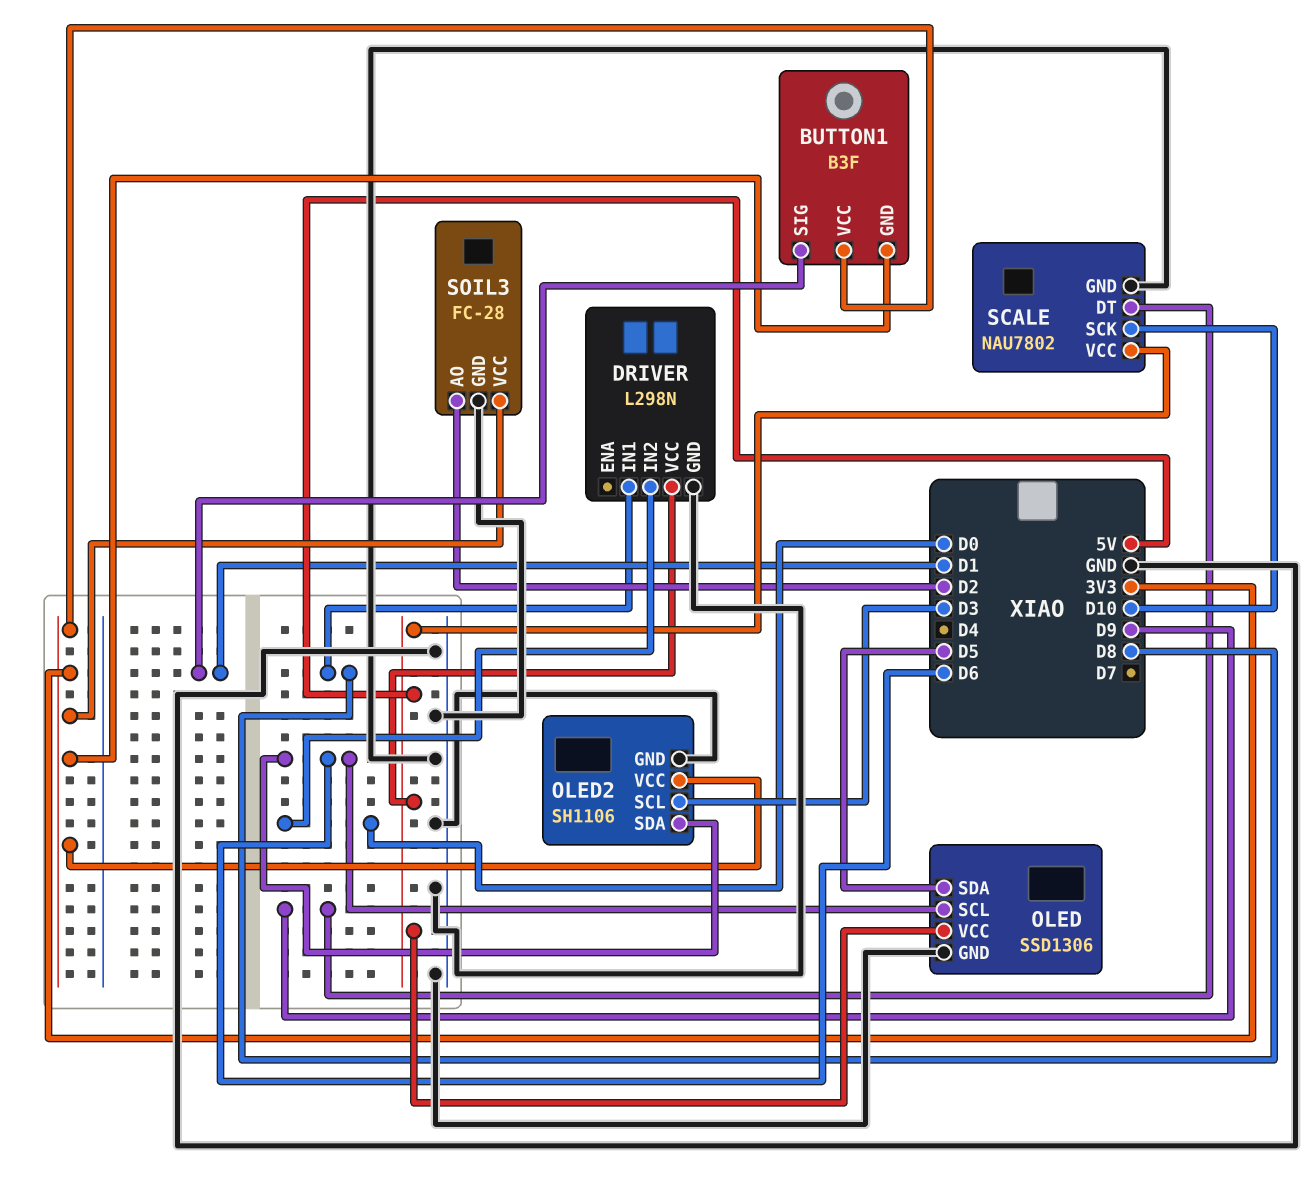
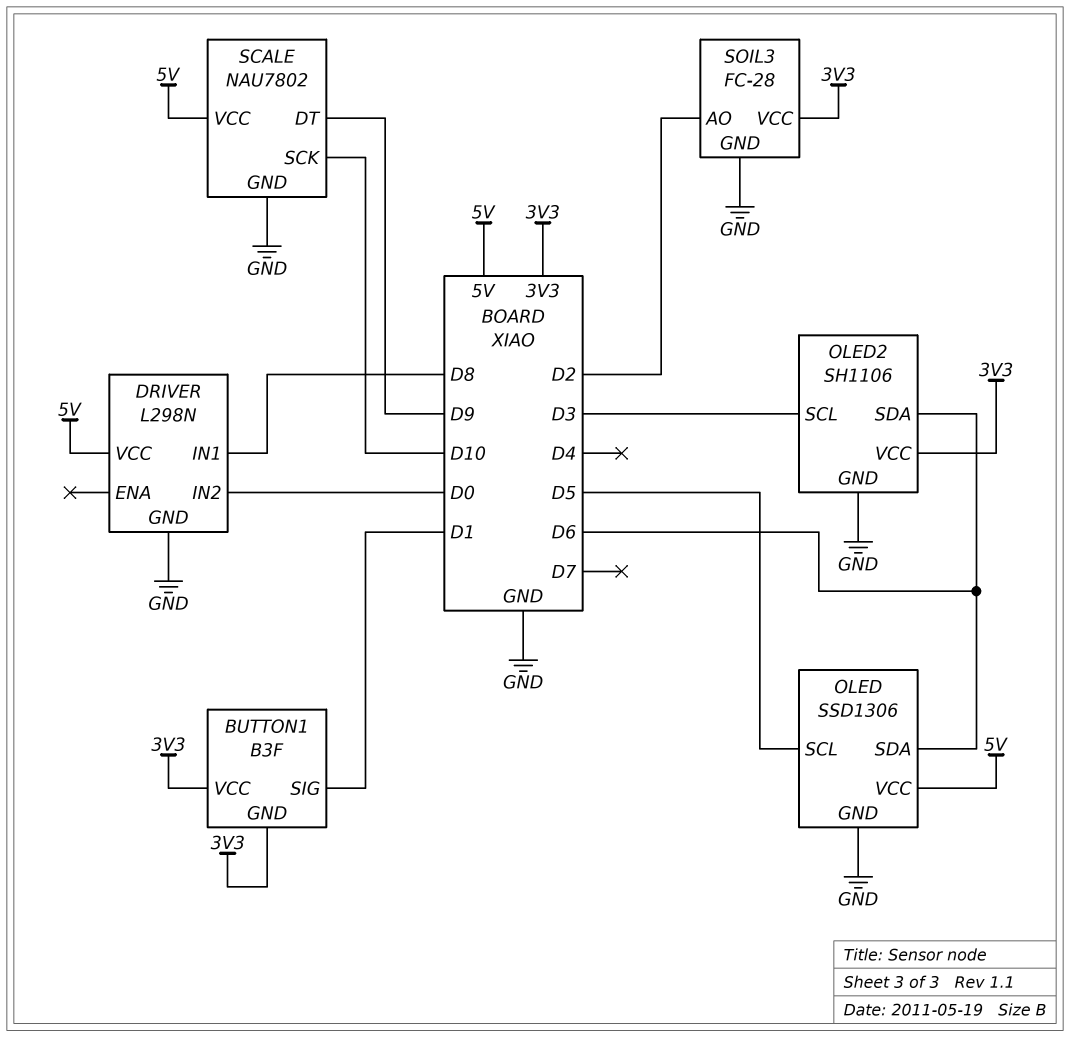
OLED pin SCL: D6 -> D5
OLED pin SDA: D5 -> D6

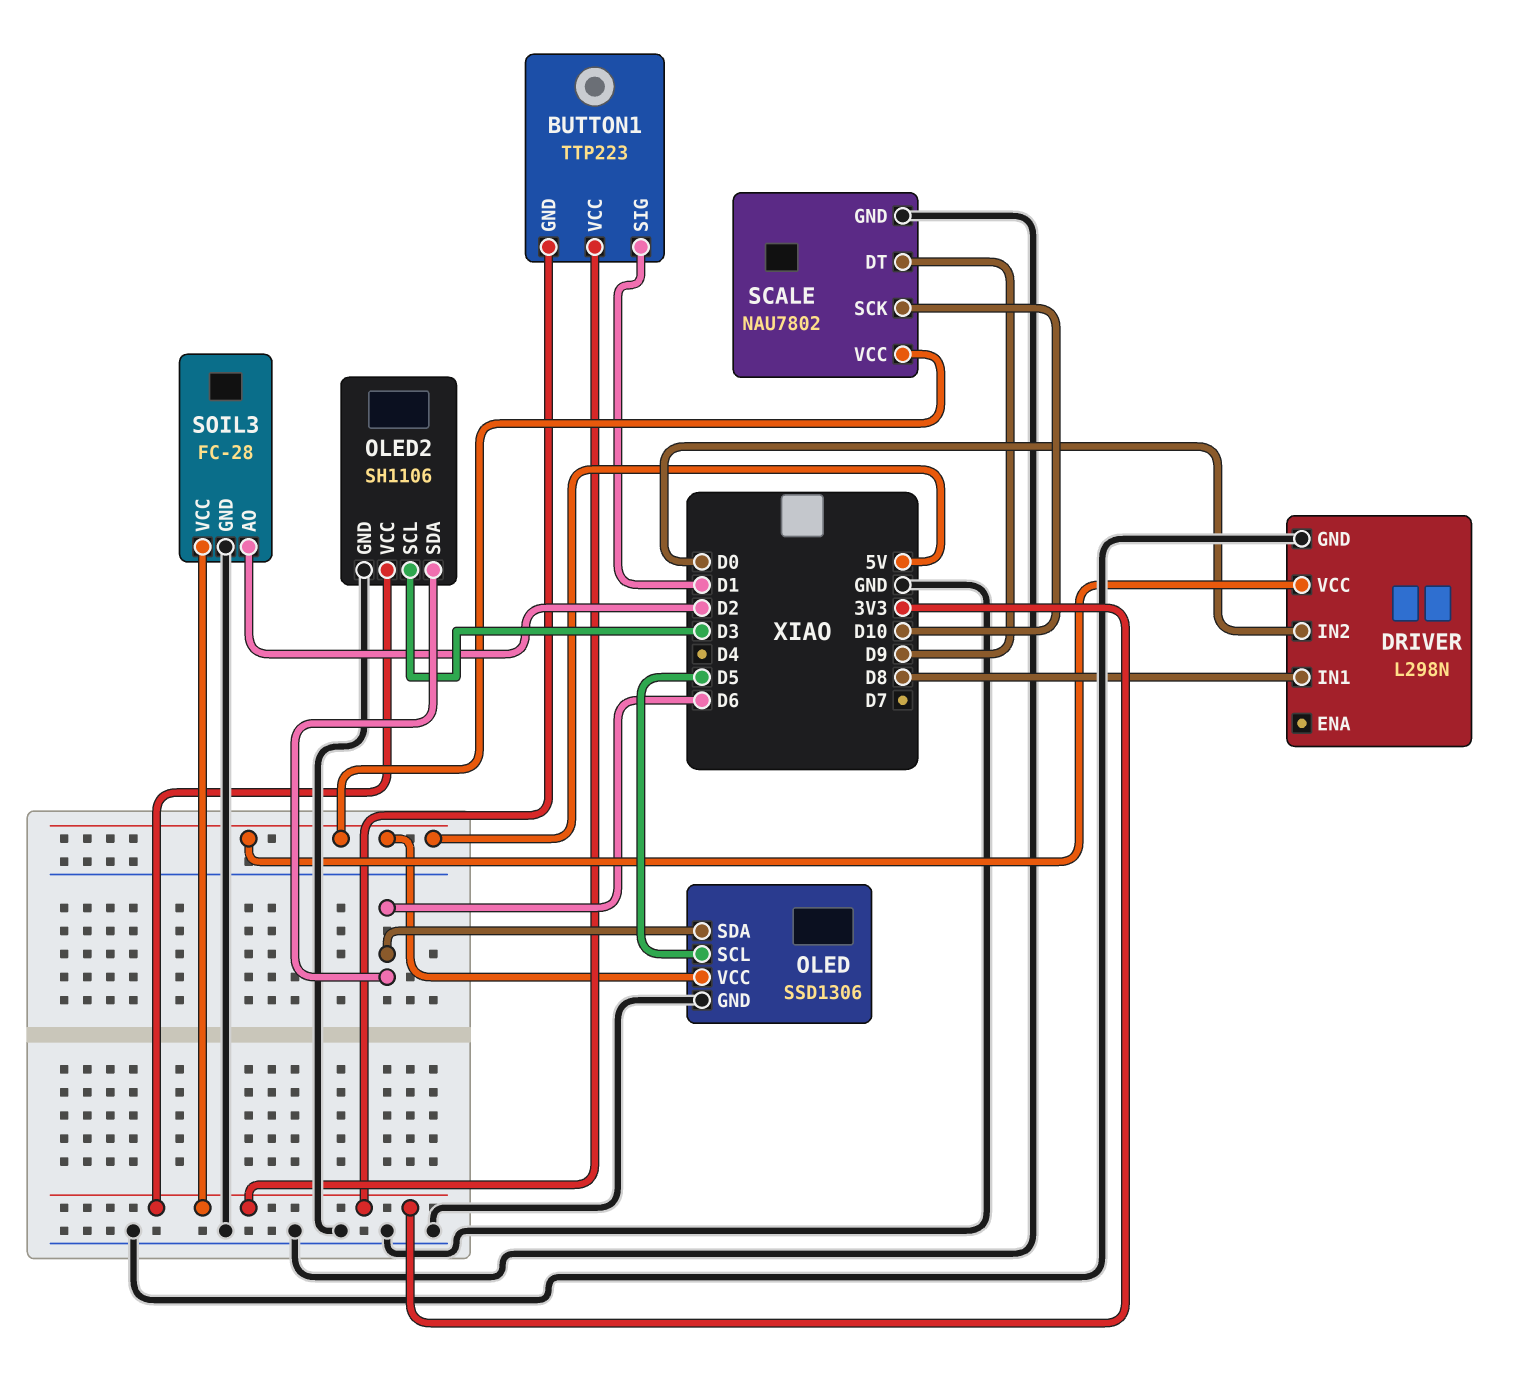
BUTTON1: B3F -> TTP223

